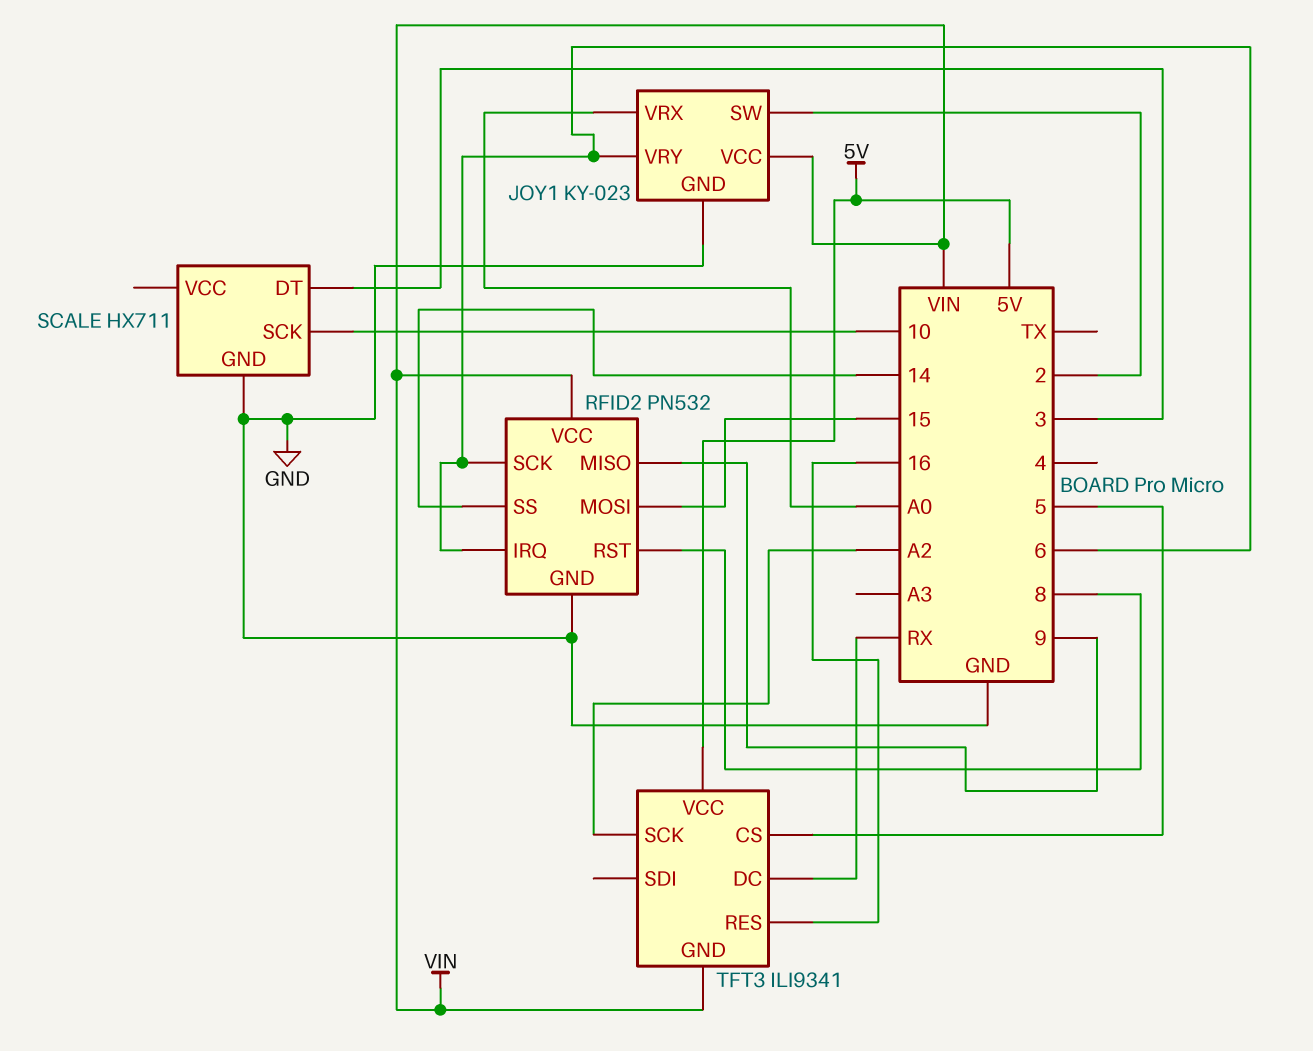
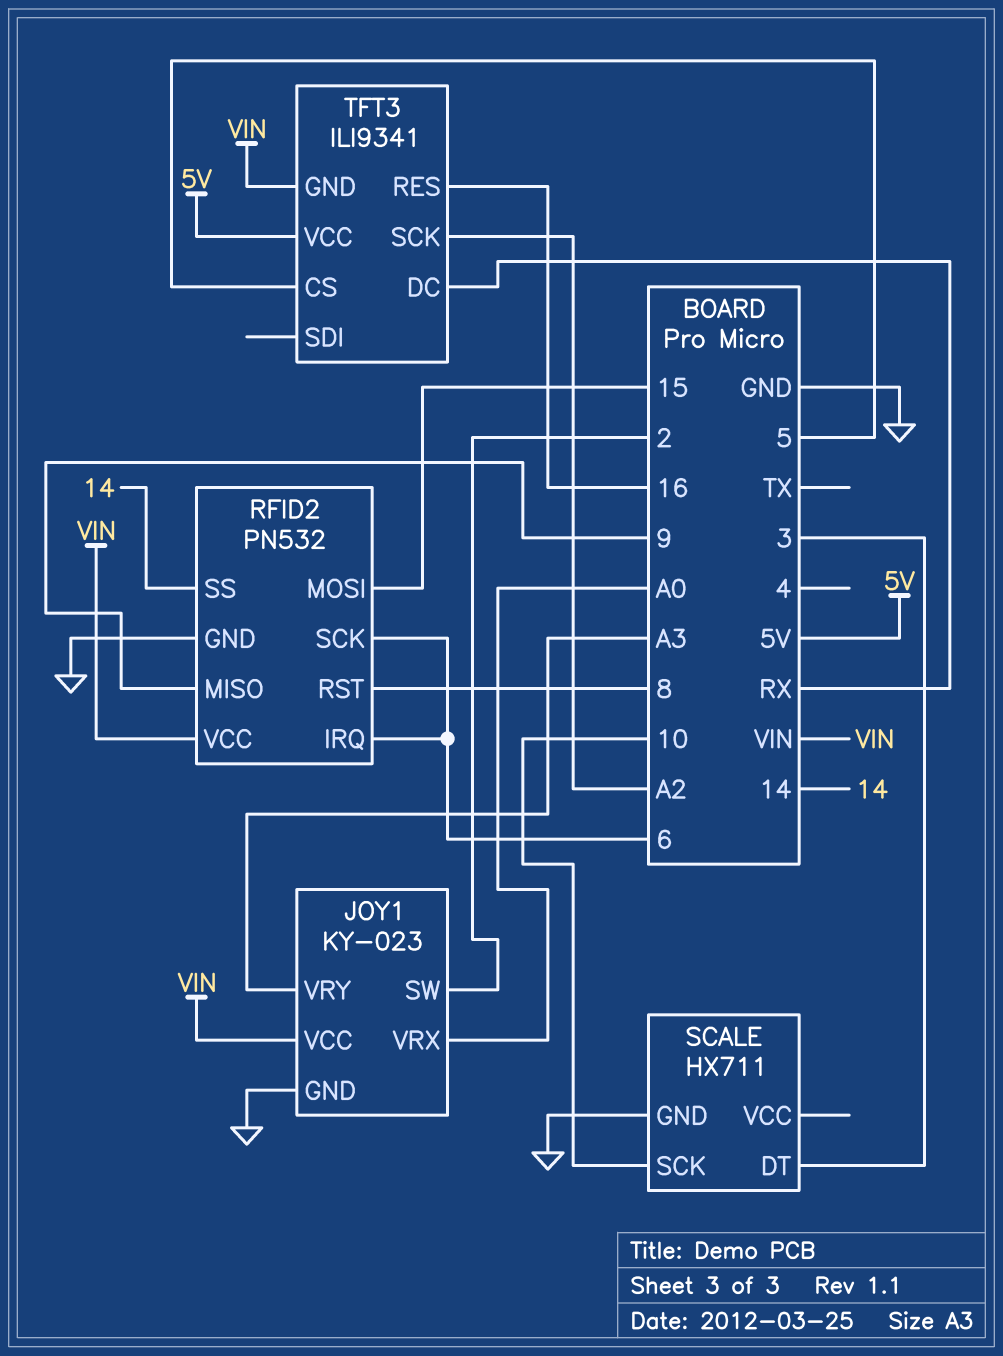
JOY1 pin VRY: 6 -> A3

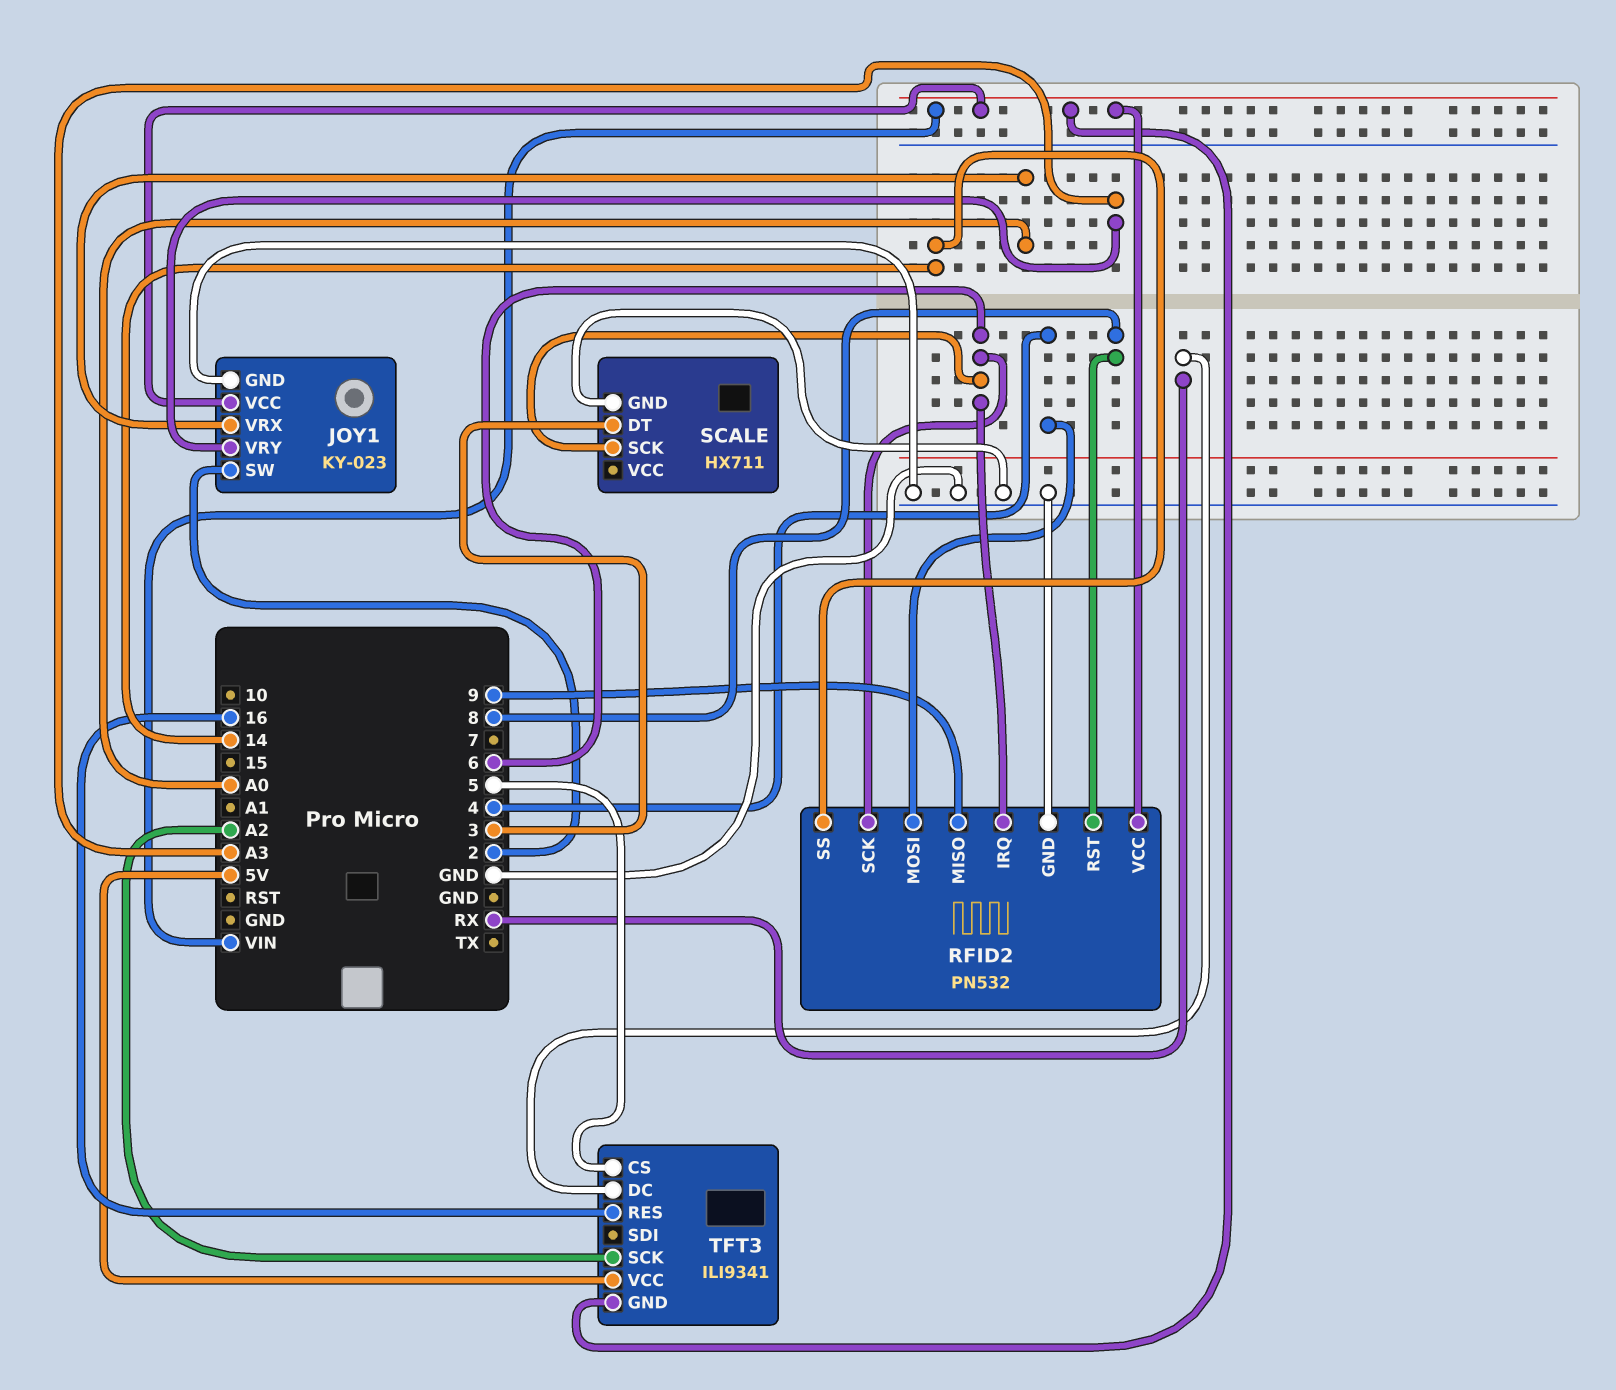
RFID2 pin MOSI: 15 -> 4
SCALE pin SCK: 10 -> 6

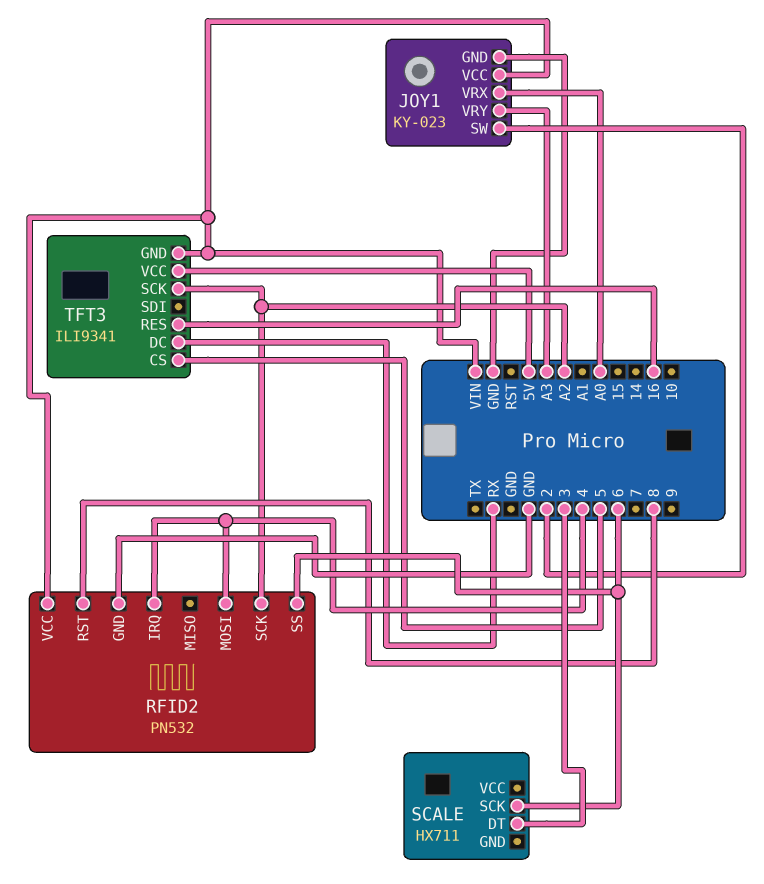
RFID2 pin IRQ: 6 -> 4
RFID2 pin MISO: 9 -> none
RFID2 pin SCK: 6 -> A2
RFID2 pin SS: 14 -> 6
SCALE pin GND: GND -> none

